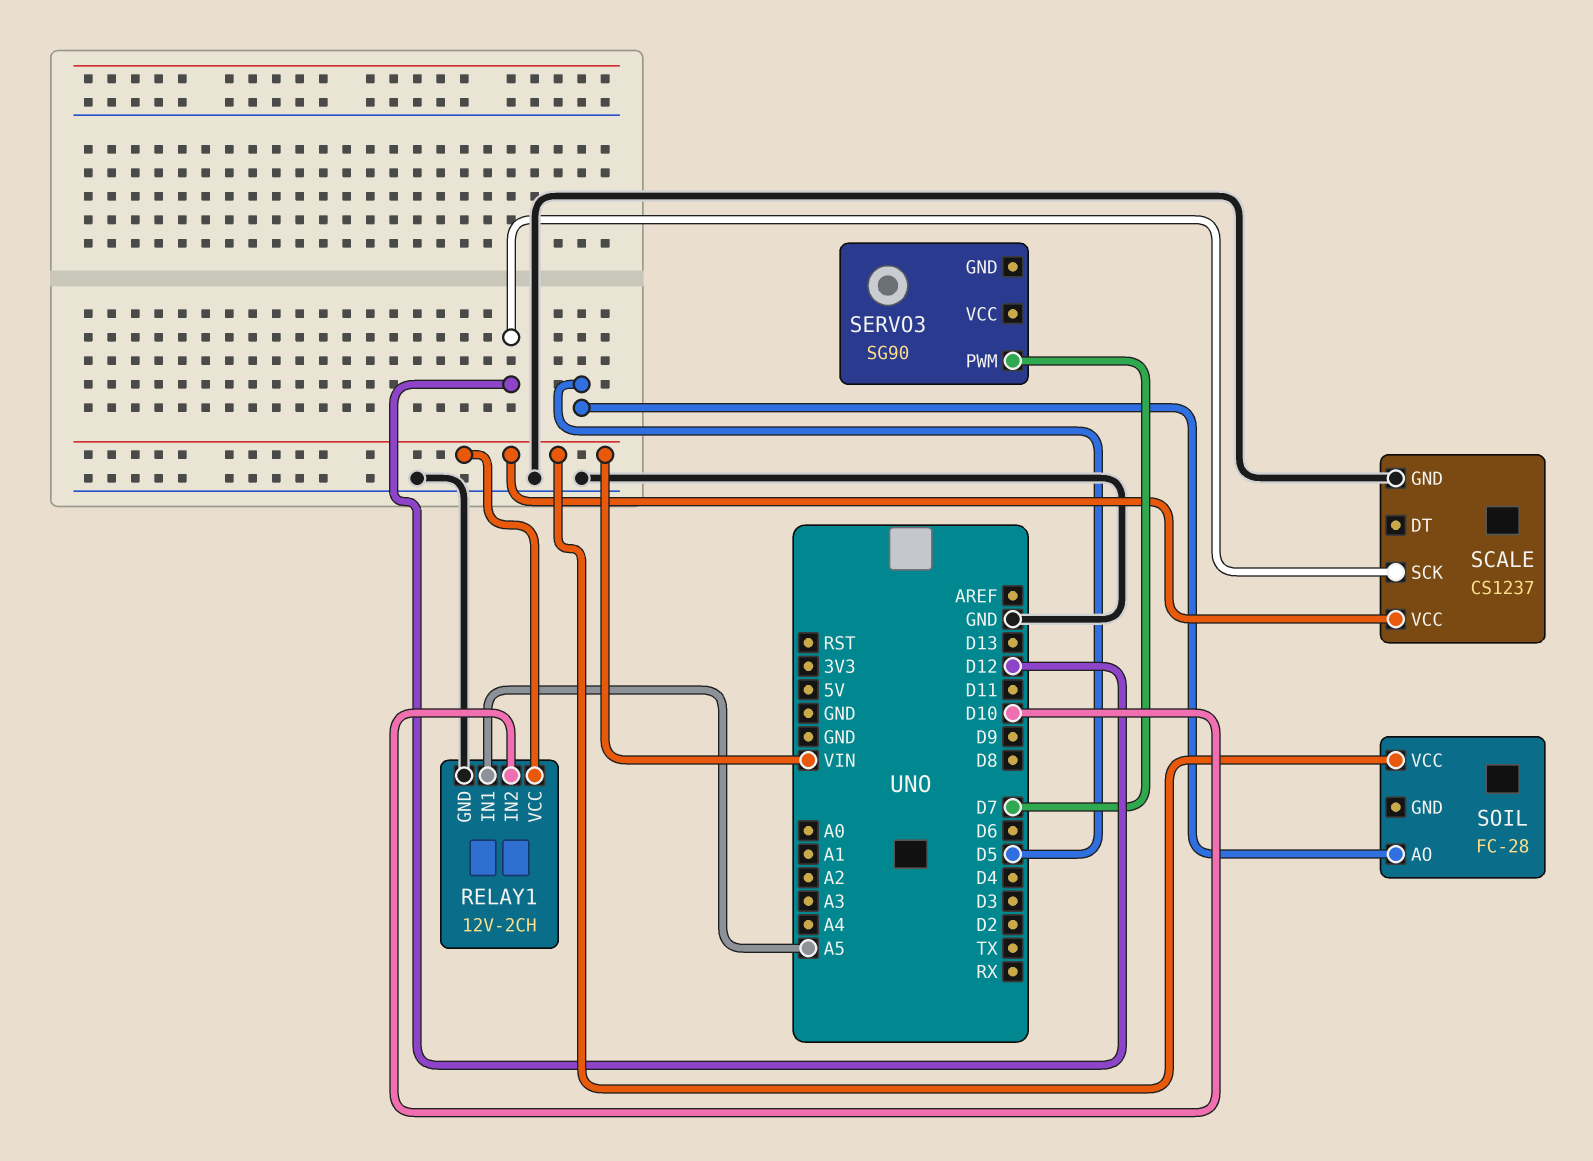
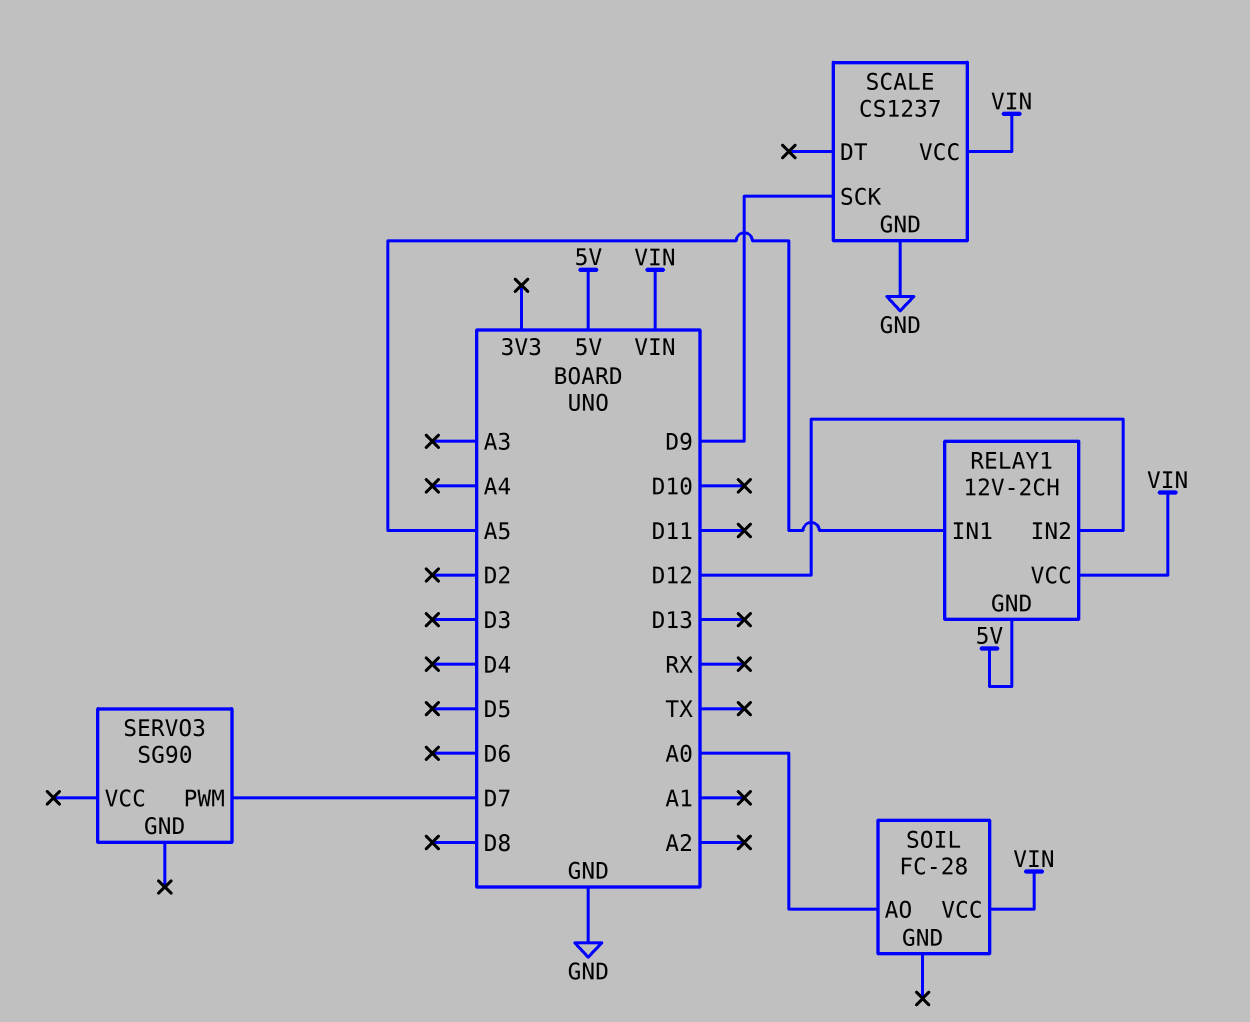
RELAY1 pin GND: GND -> 5V
RELAY1 pin IN2: D10 -> D12
SCALE pin SCK: D12 -> D9
SOIL pin AO: D5 -> A0

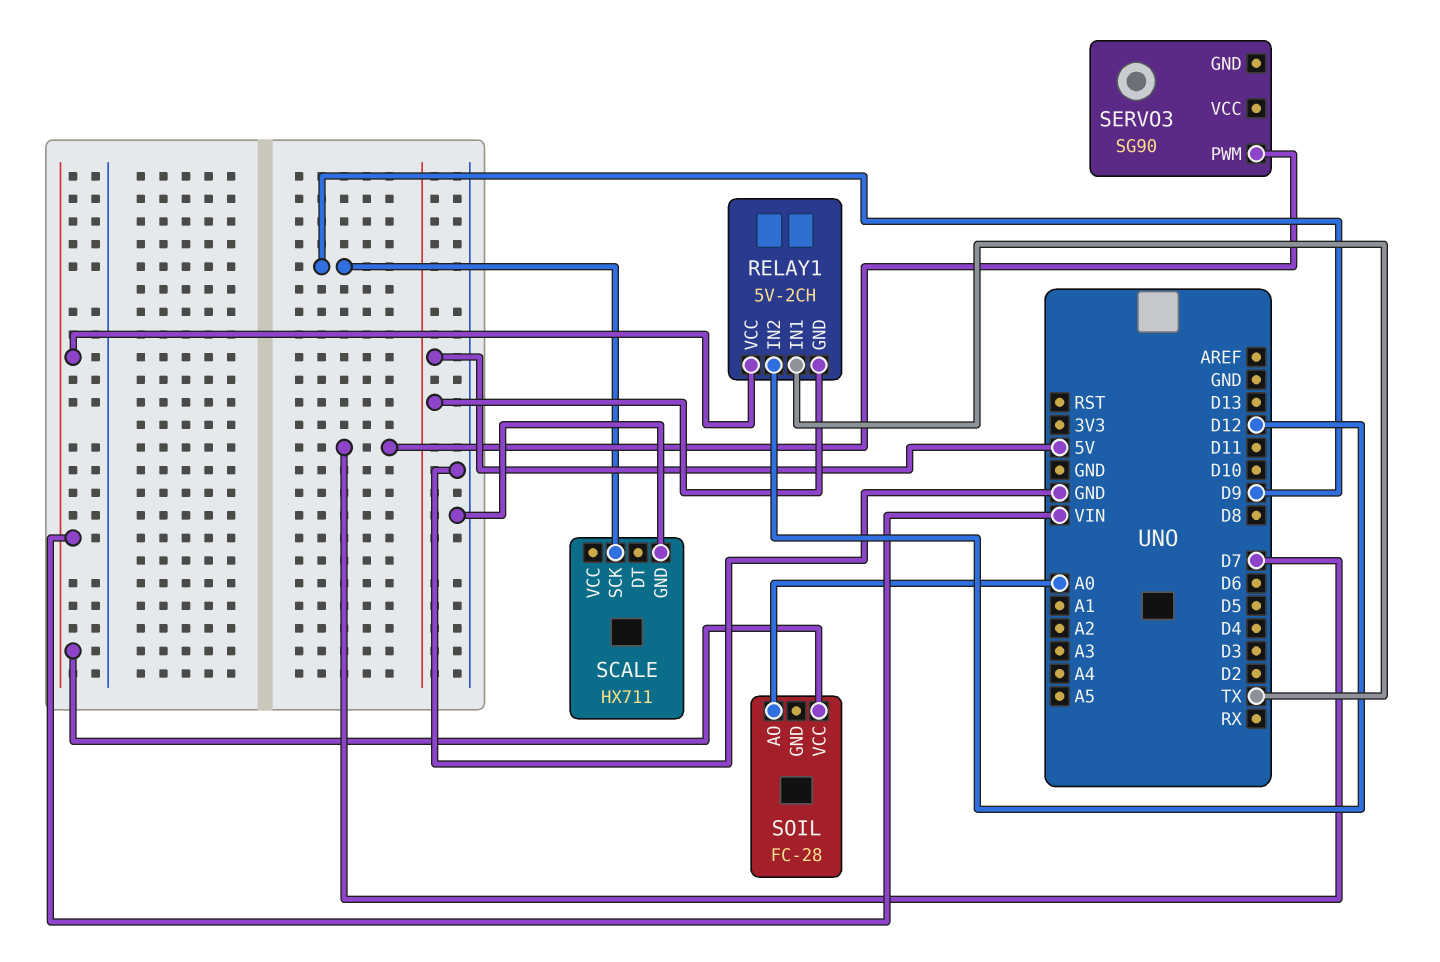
RELAY1: 12V-2CH -> 5V-2CH
RELAY1 pin IN1: A5 -> TX
SCALE: CS1237 -> HX711
SCALE pin VCC: VIN -> none

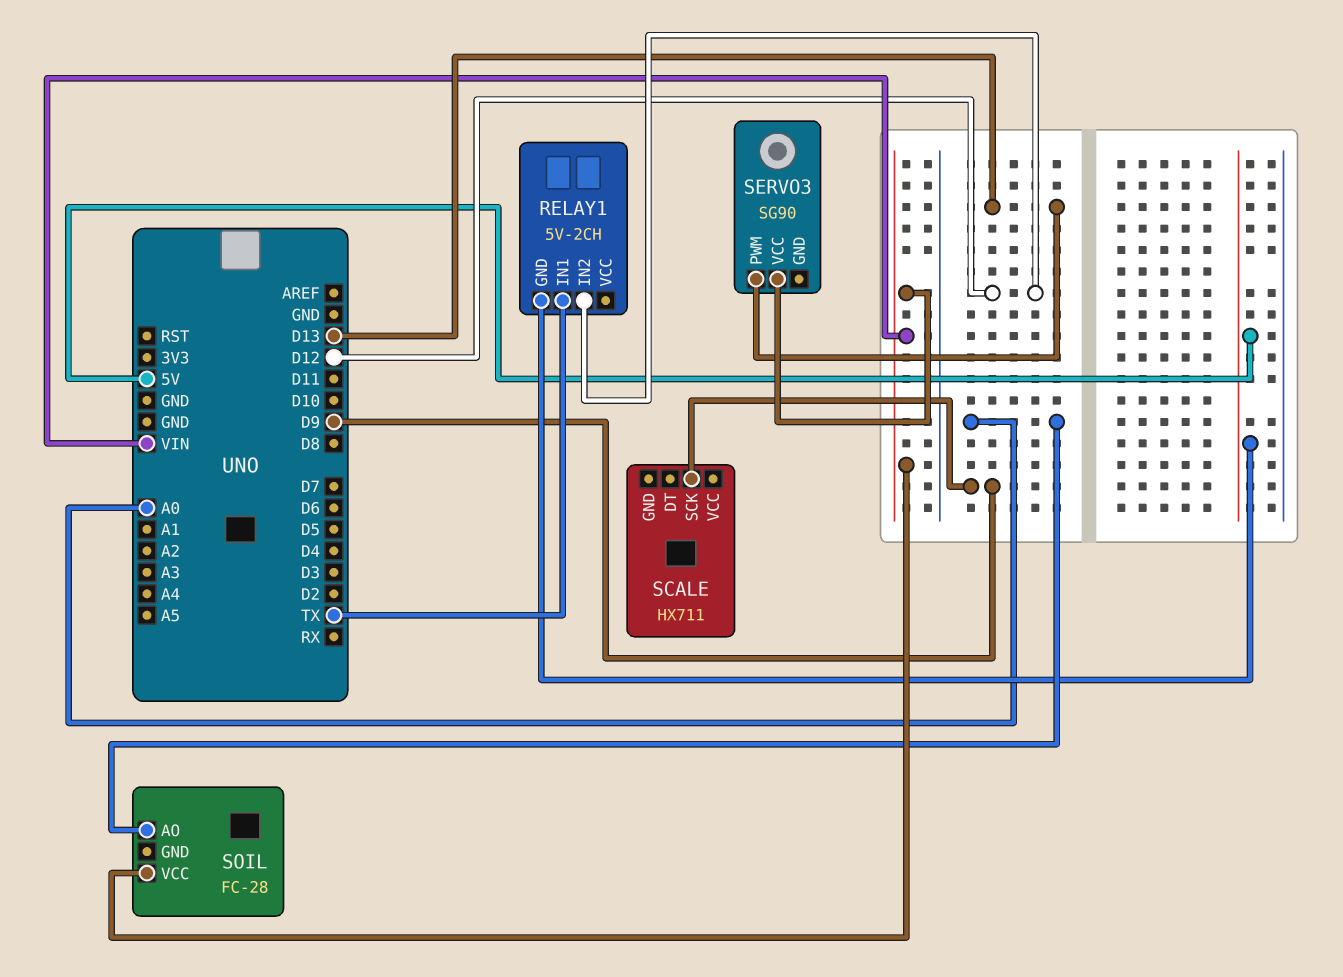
RELAY1 pin VCC: VIN -> none
SCALE pin GND: GND -> none
SERVO3 pin PWM: D7 -> D13
SERVO3 pin VCC: none -> VIN

